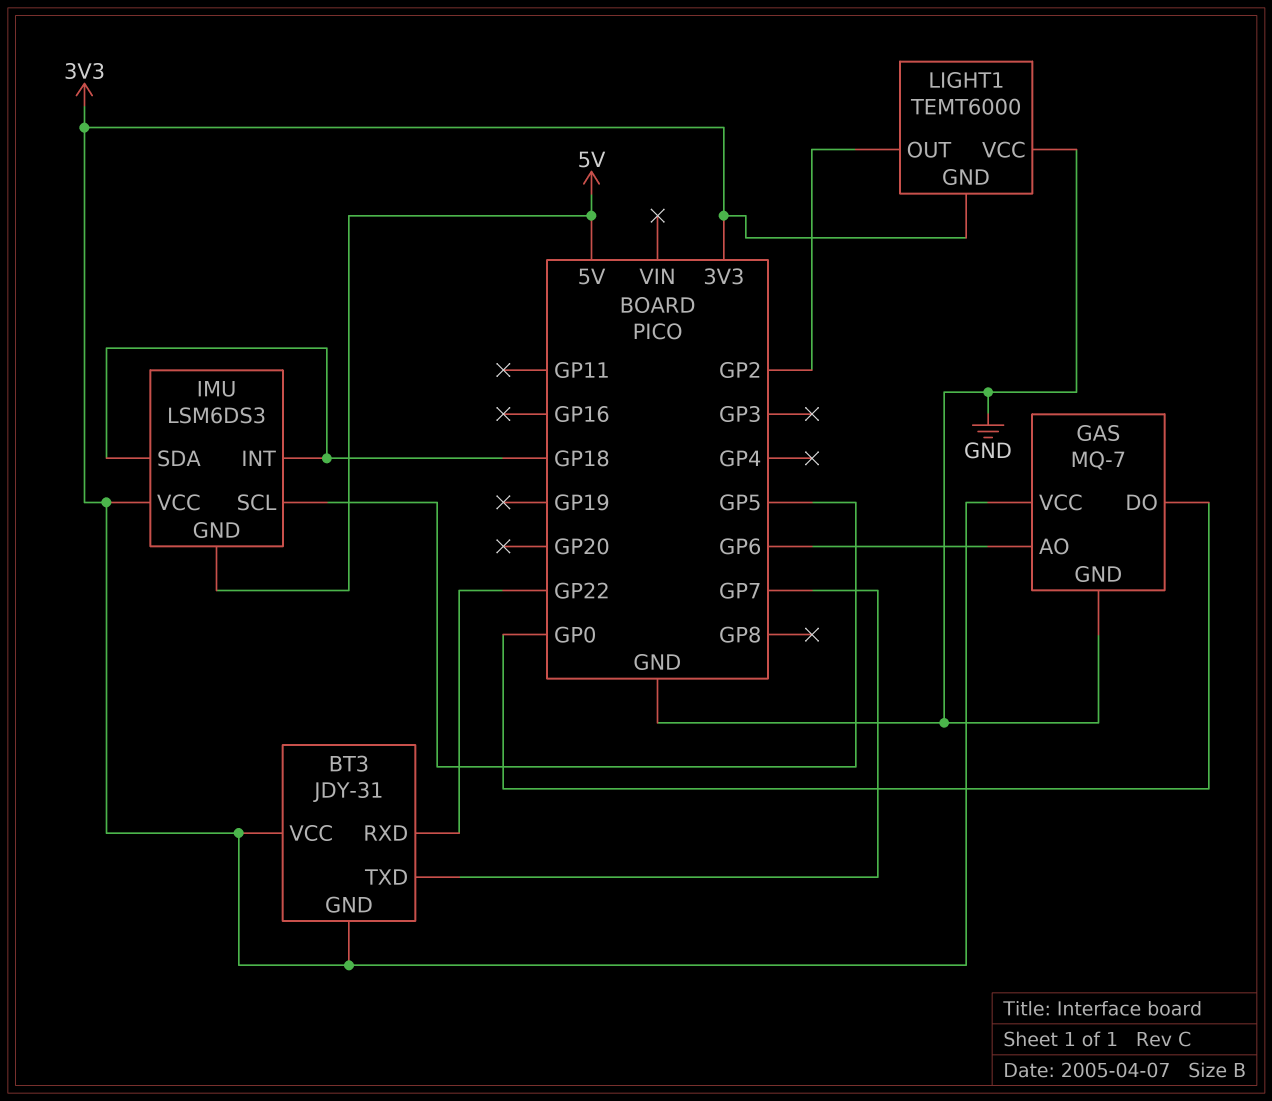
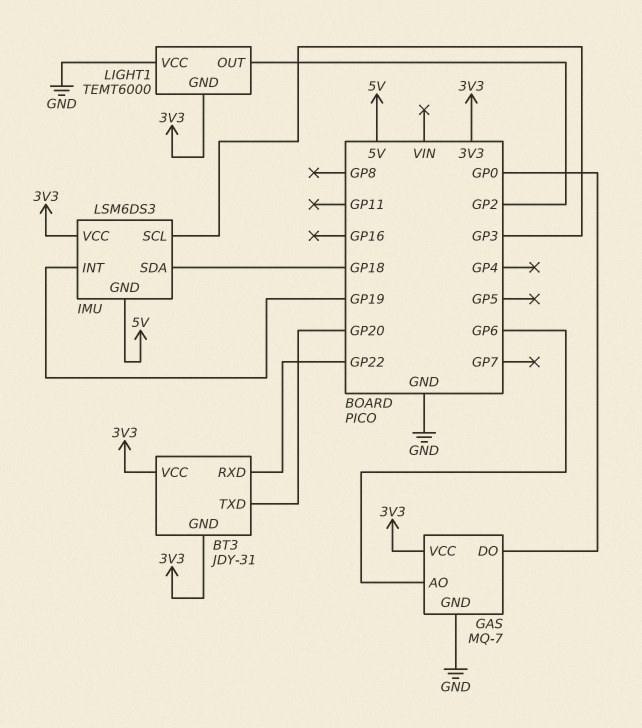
BT3 pin TXD: GP7 -> GP20
IMU pin INT: GP18 -> GP19
IMU pin SCL: GP5 -> GP3

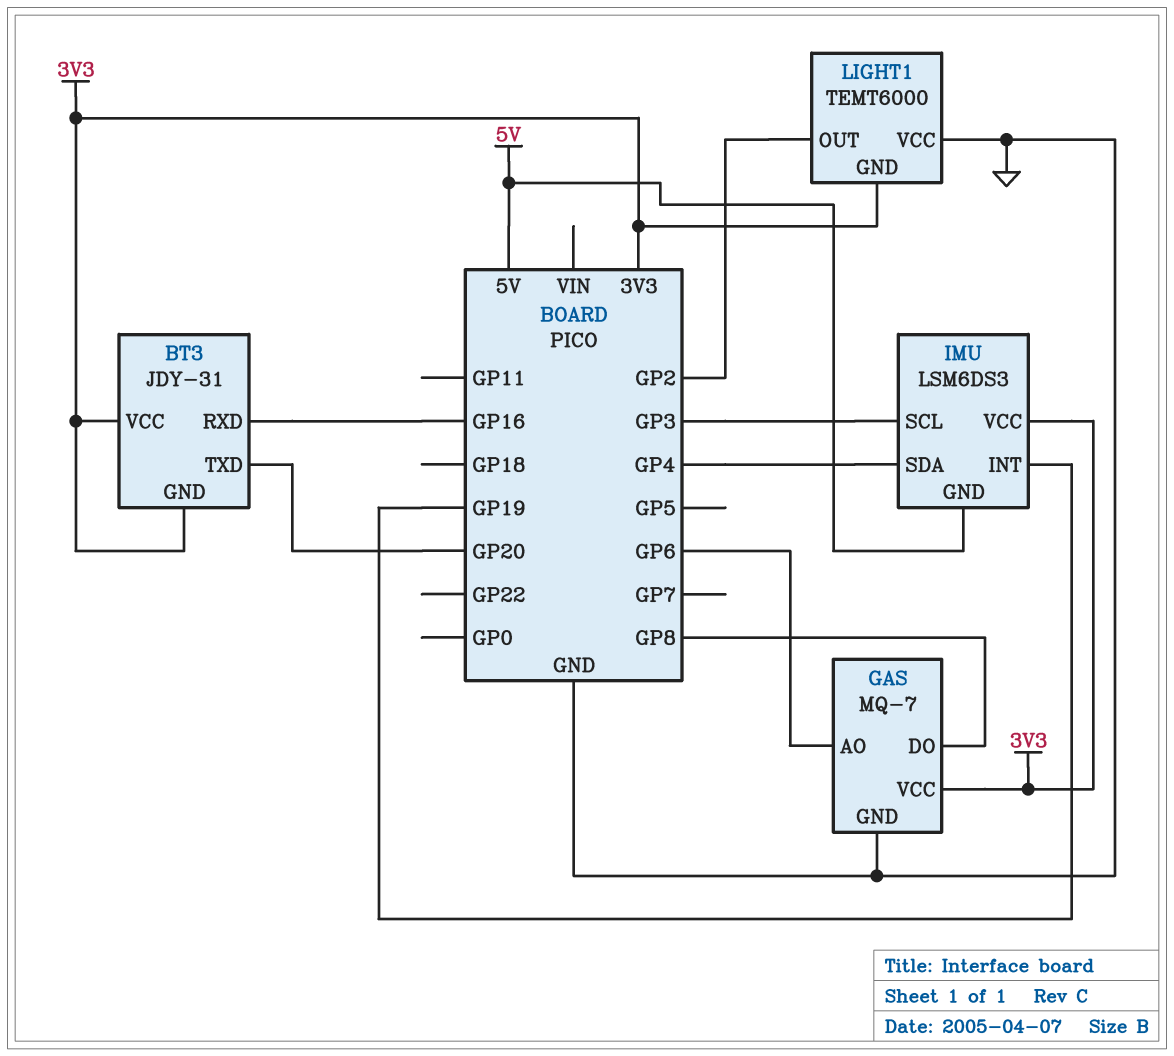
BT3 pin RXD: GP22 -> GP16
GAS pin DO: GP0 -> GP8
IMU pin SDA: GP18 -> GP4

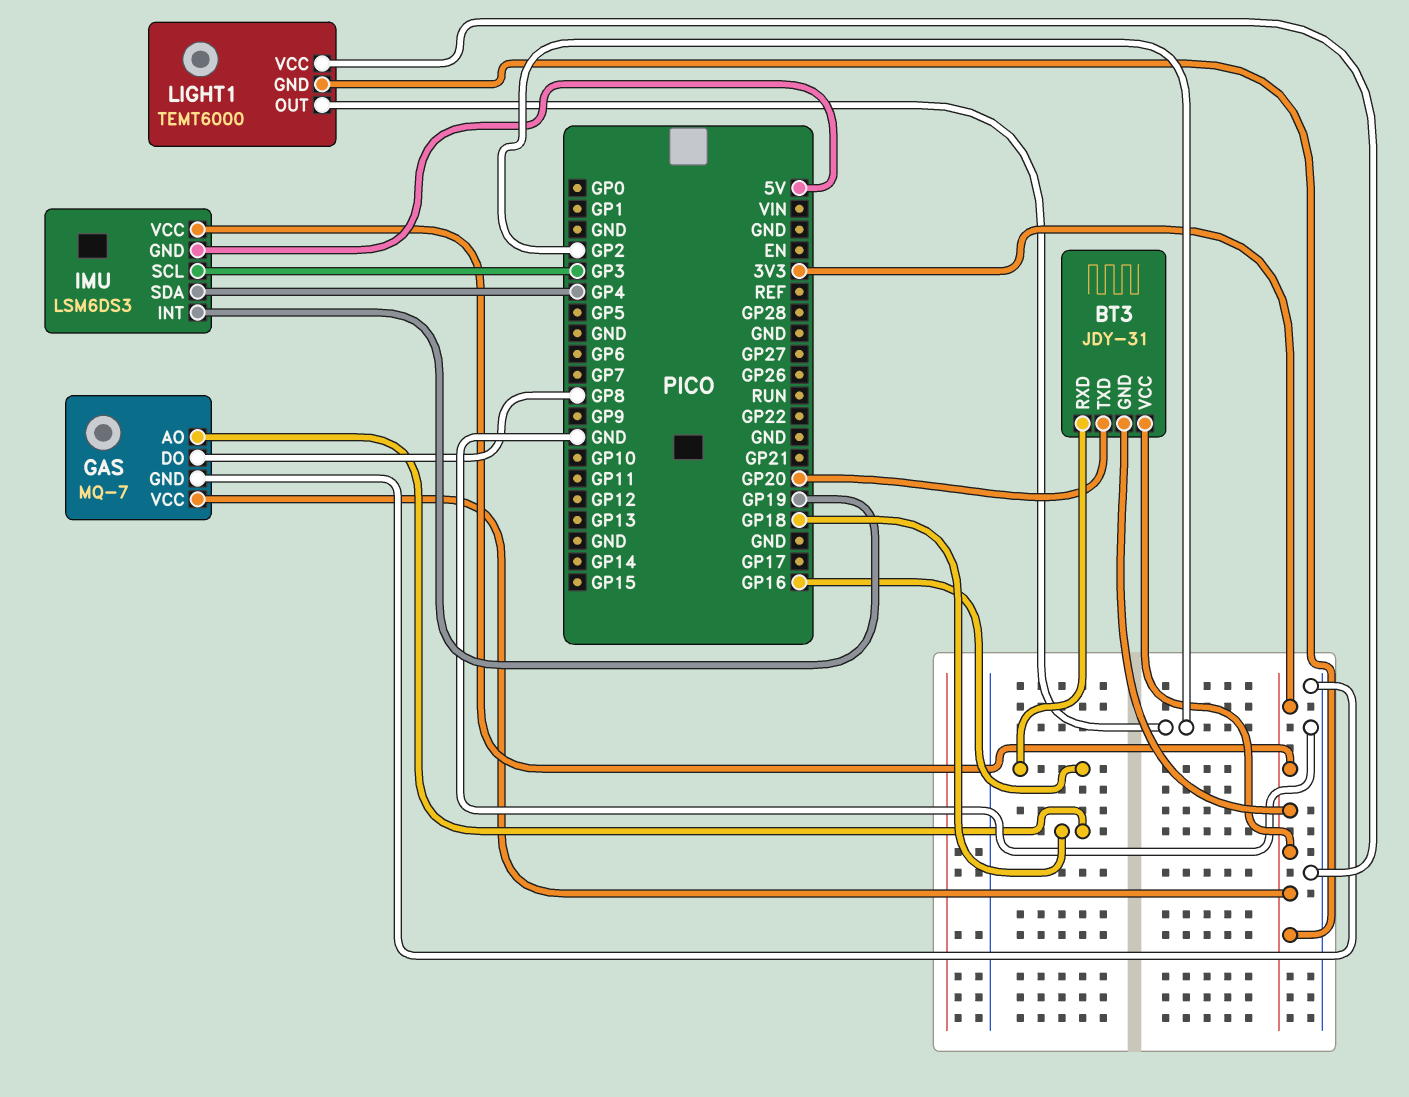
GAS pin AO: GP6 -> GP18

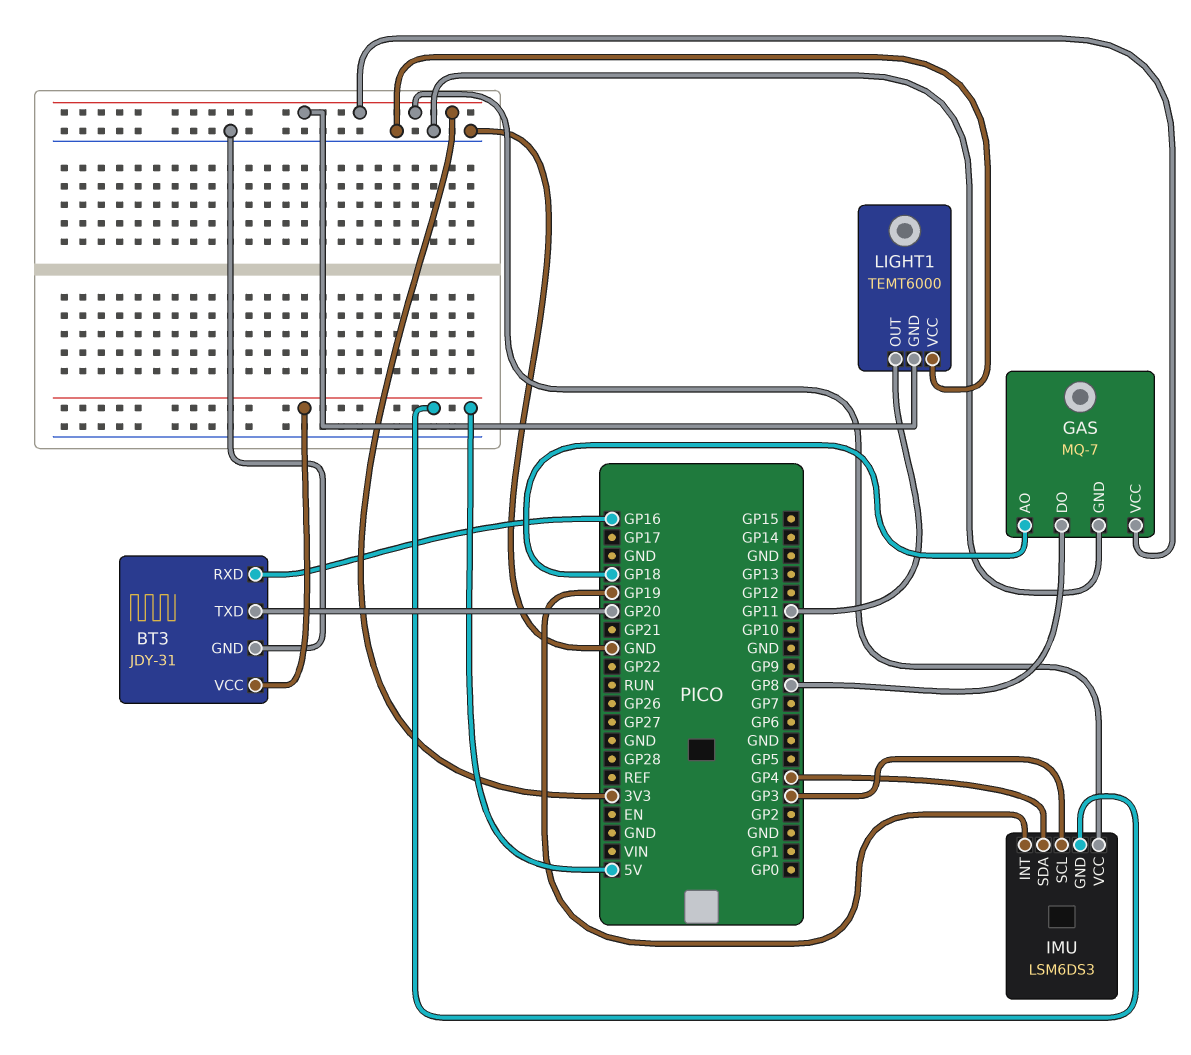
BT3 pin GND: 3V3 -> GND
BT3 pin VCC: 3V3 -> 5V
LIGHT1 pin OUT: GP2 -> GP11

